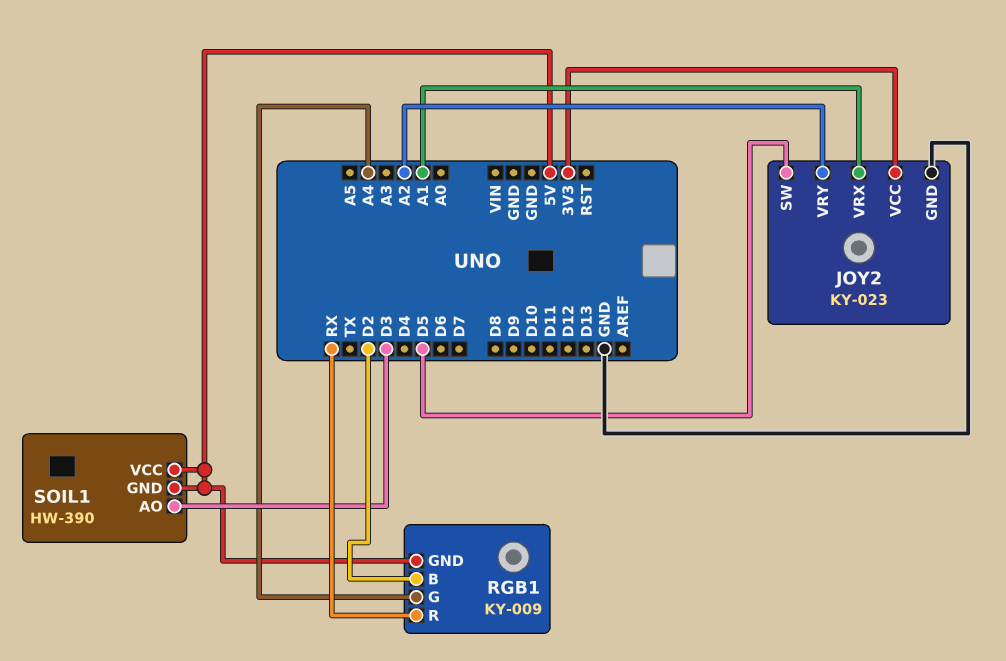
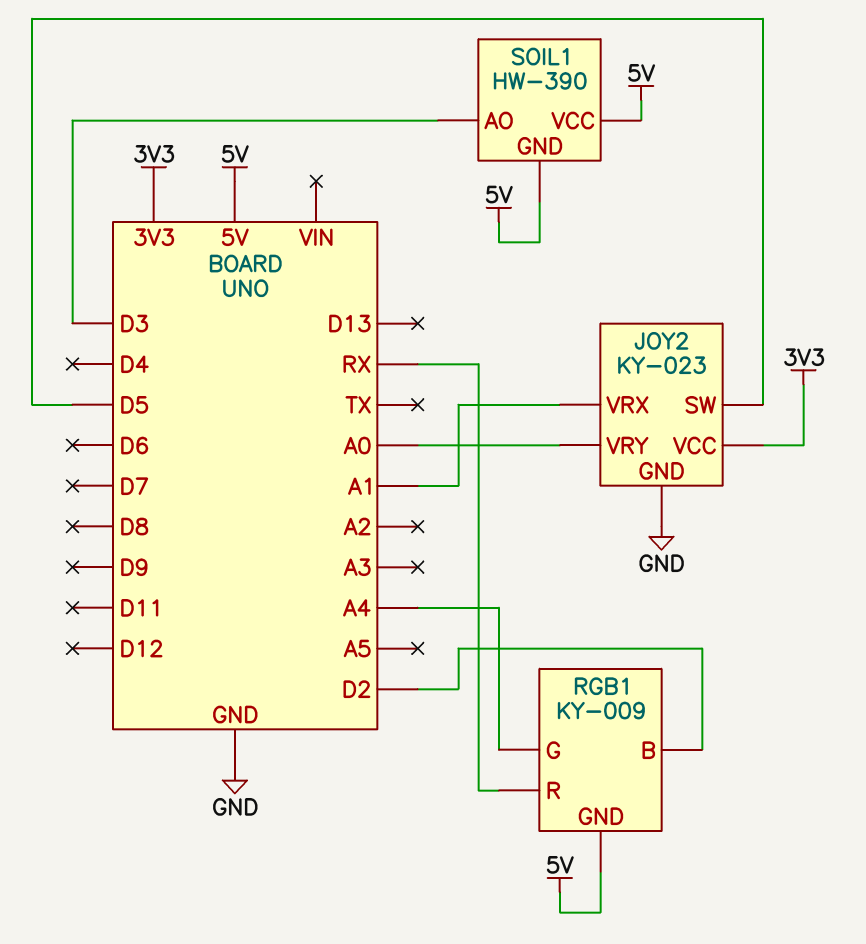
JOY2 pin VRY: A2 -> A0

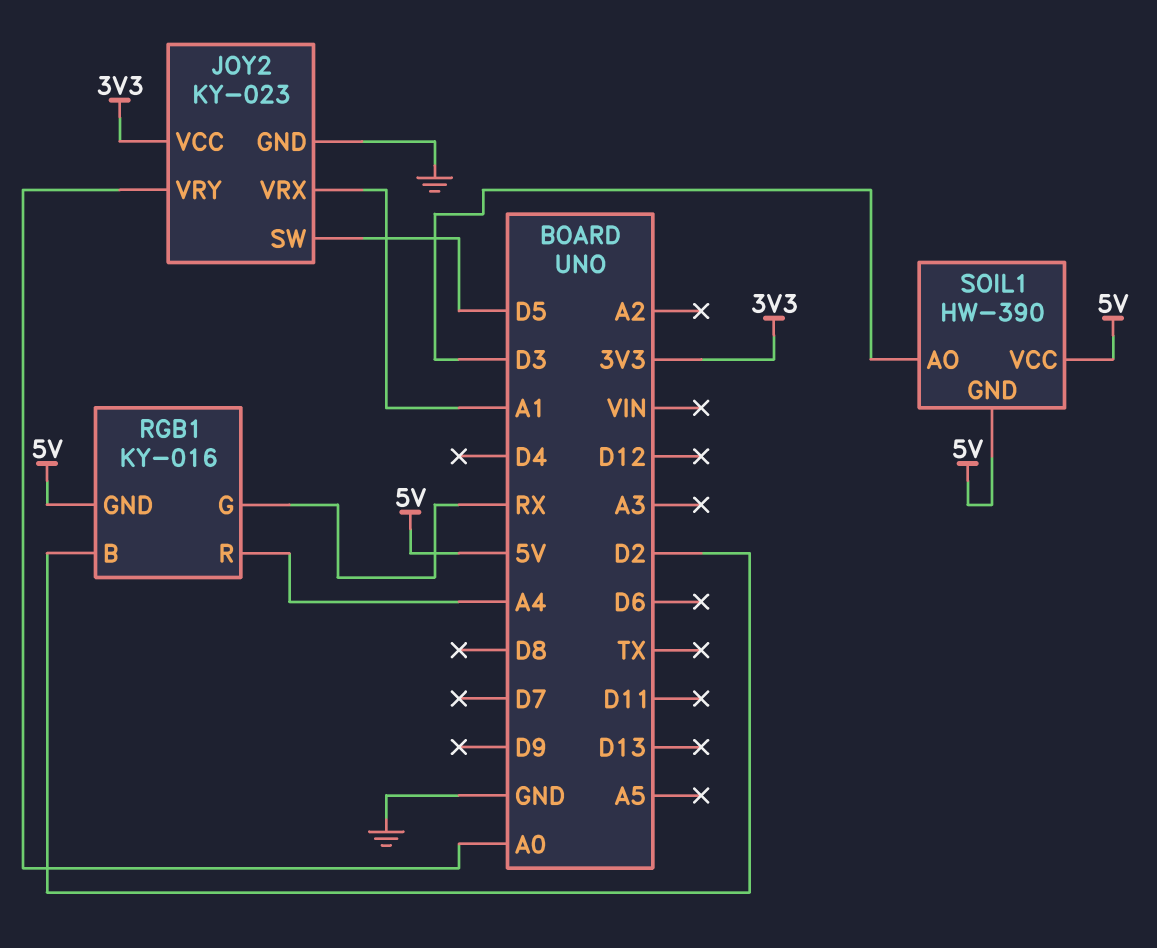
RGB1: KY-009 -> KY-016
RGB1 pin G: A4 -> RX
RGB1 pin R: RX -> A4

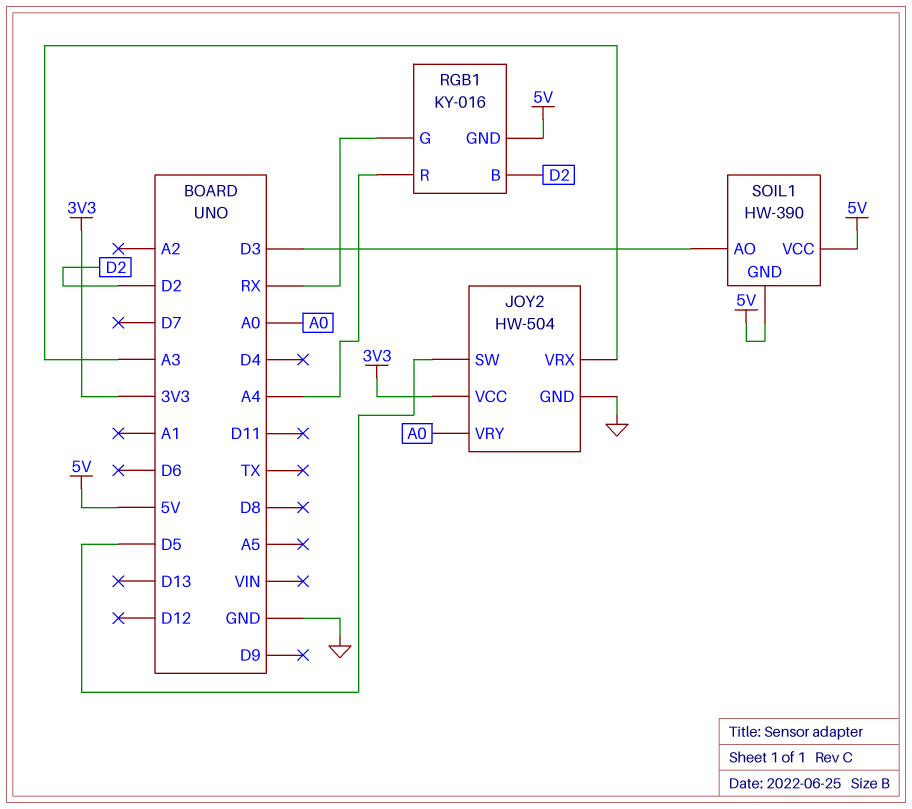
JOY2: KY-023 -> HW-504
JOY2 pin VRX: A1 -> A3

